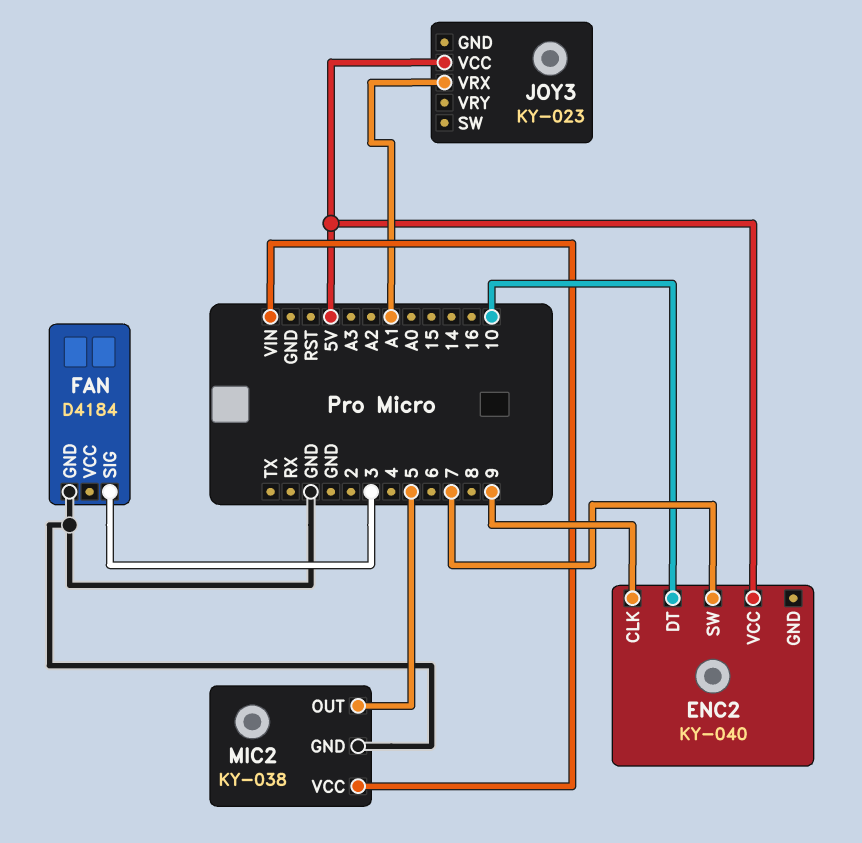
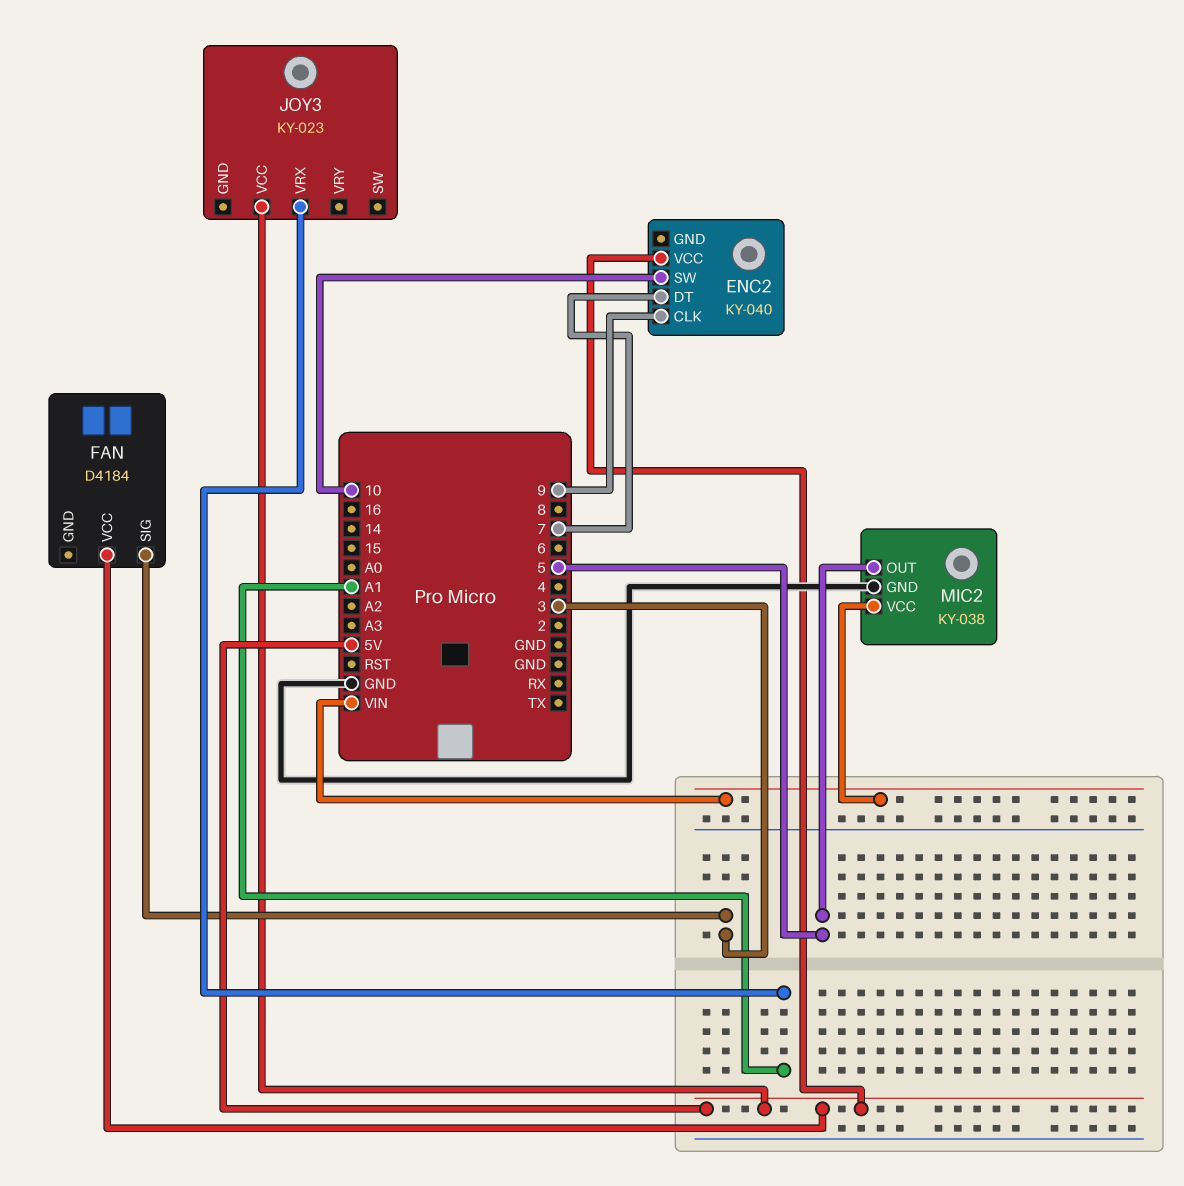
ENC2 pin DT: 10 -> 7
ENC2 pin SW: 7 -> 10
FAN pin GND: GND -> none
FAN pin VCC: none -> 5V

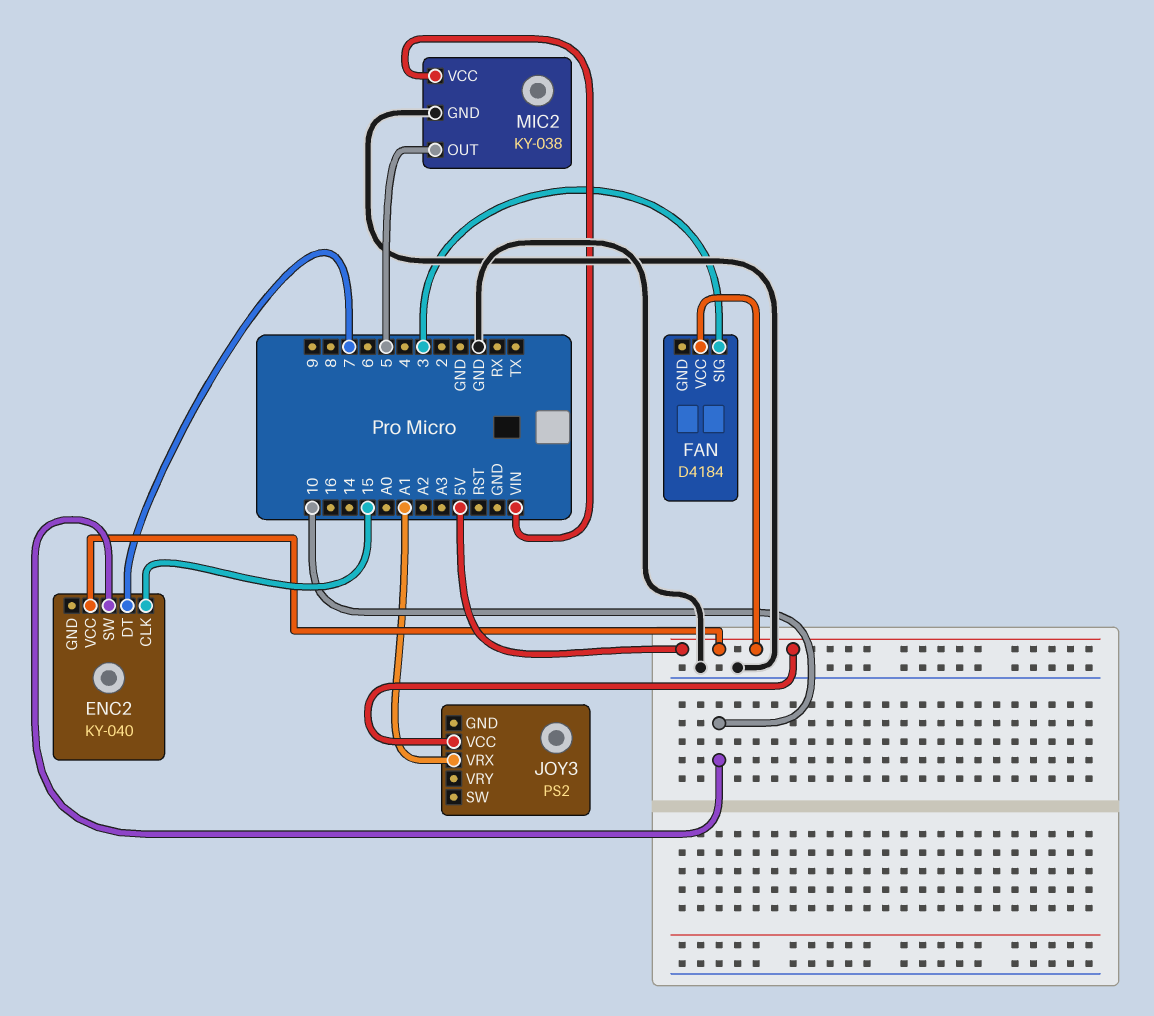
ENC2 pin CLK: 9 -> 15
JOY3: KY-023 -> PS2

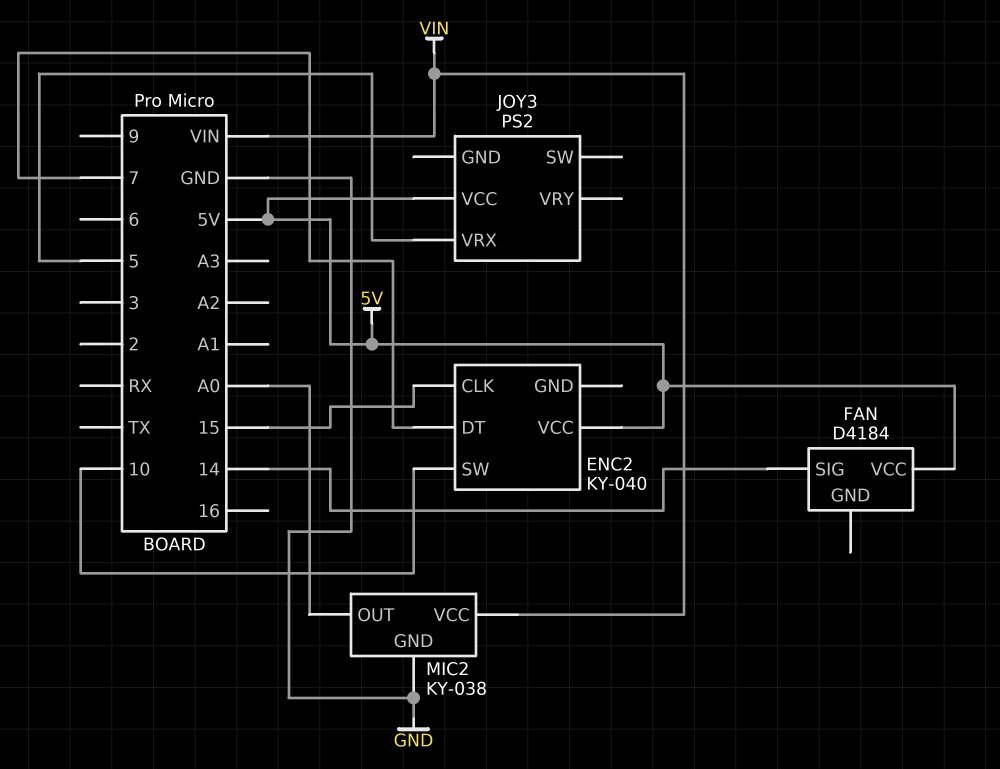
FAN pin SIG: 3 -> 14
JOY3 pin VRX: A1 -> 5
MIC2 pin OUT: 5 -> A0

